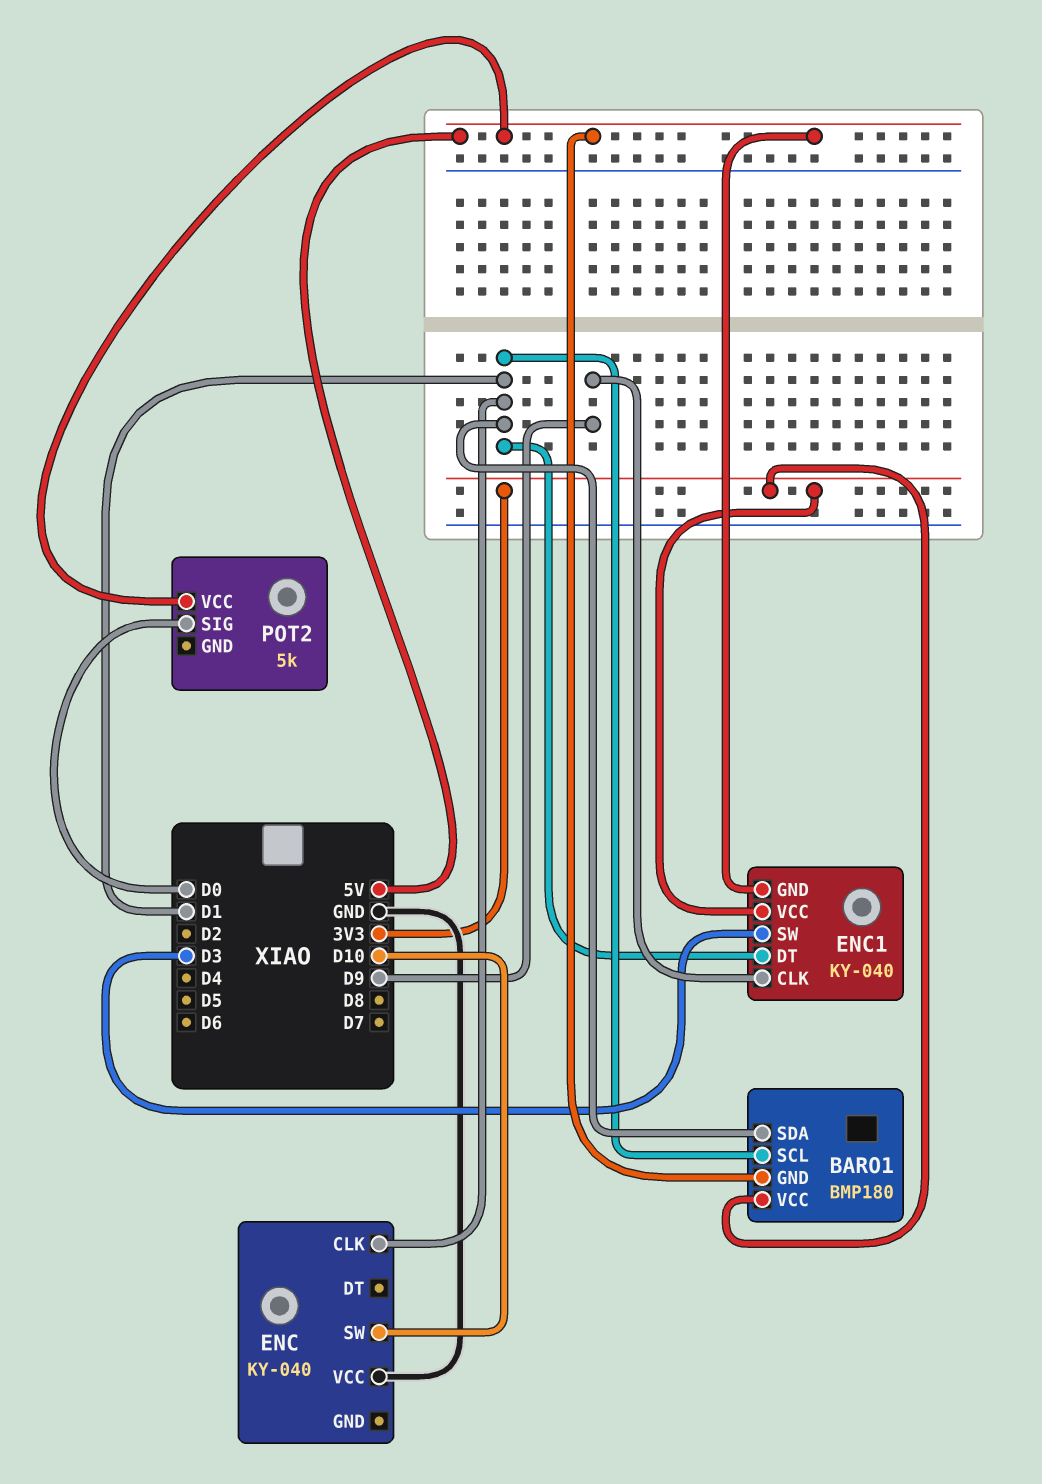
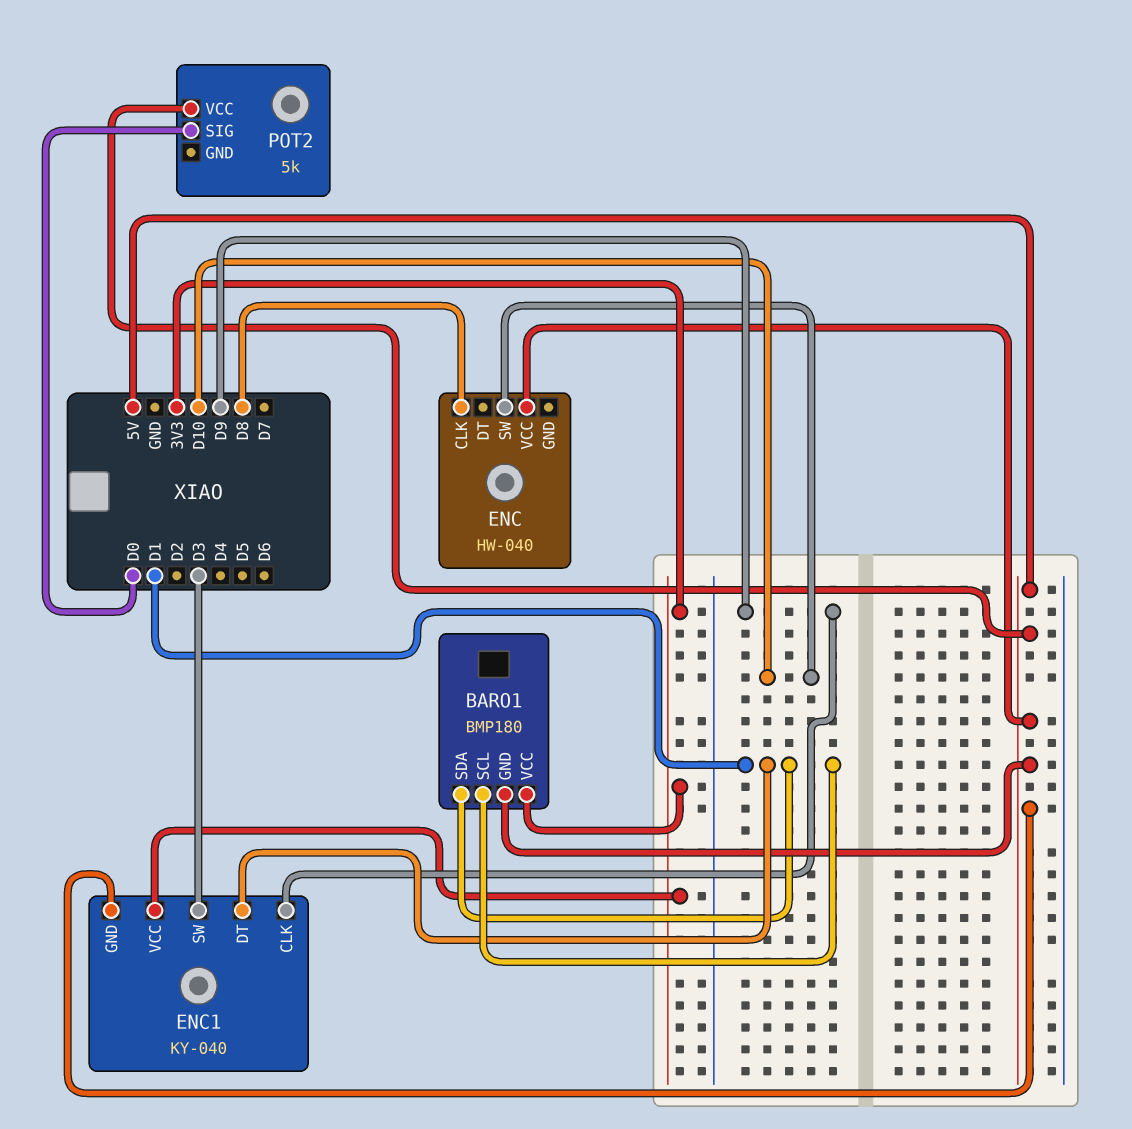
ENC: KY-040 -> HW-040
ENC pin CLK: D1 -> D8
ENC pin VCC: GND -> 5V

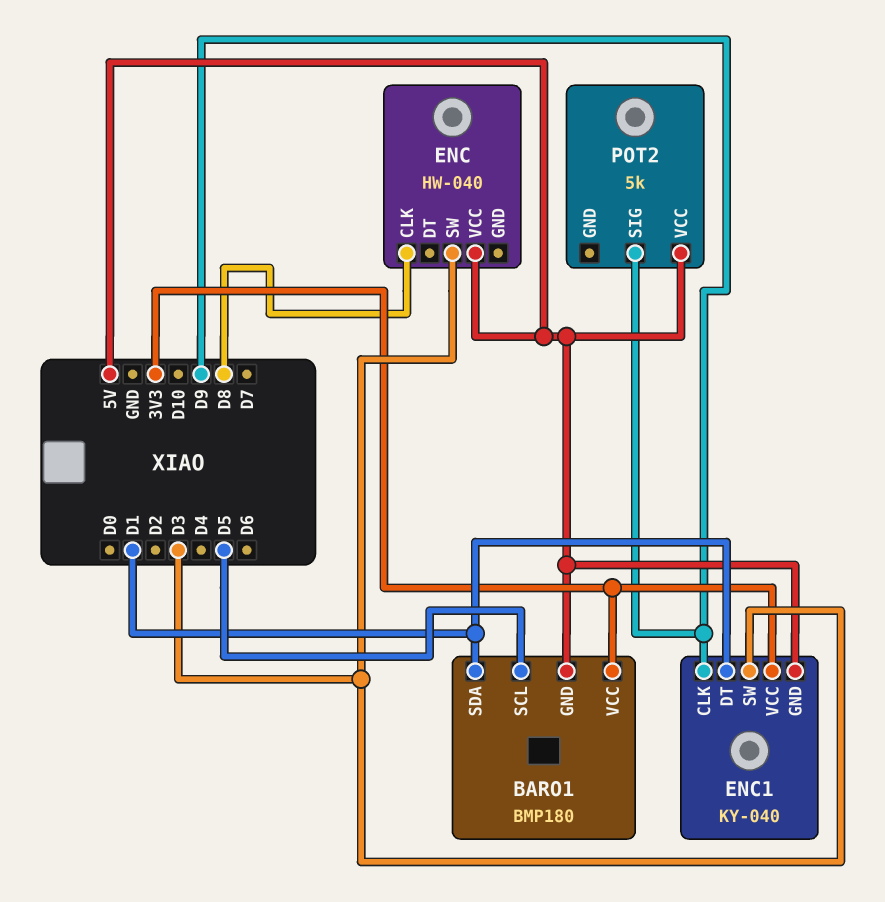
BARO1 pin SCL: D1 -> D5
ENC pin SW: D10 -> D3
POT2 pin SIG: D0 -> D9

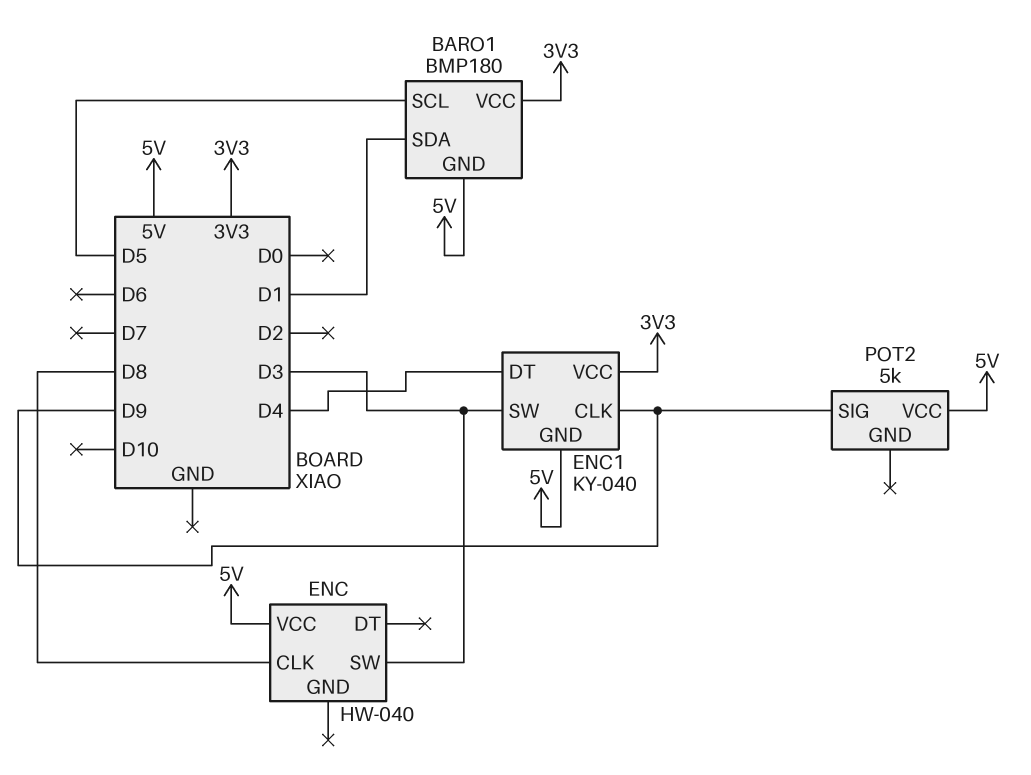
ENC1 pin DT: D1 -> D4

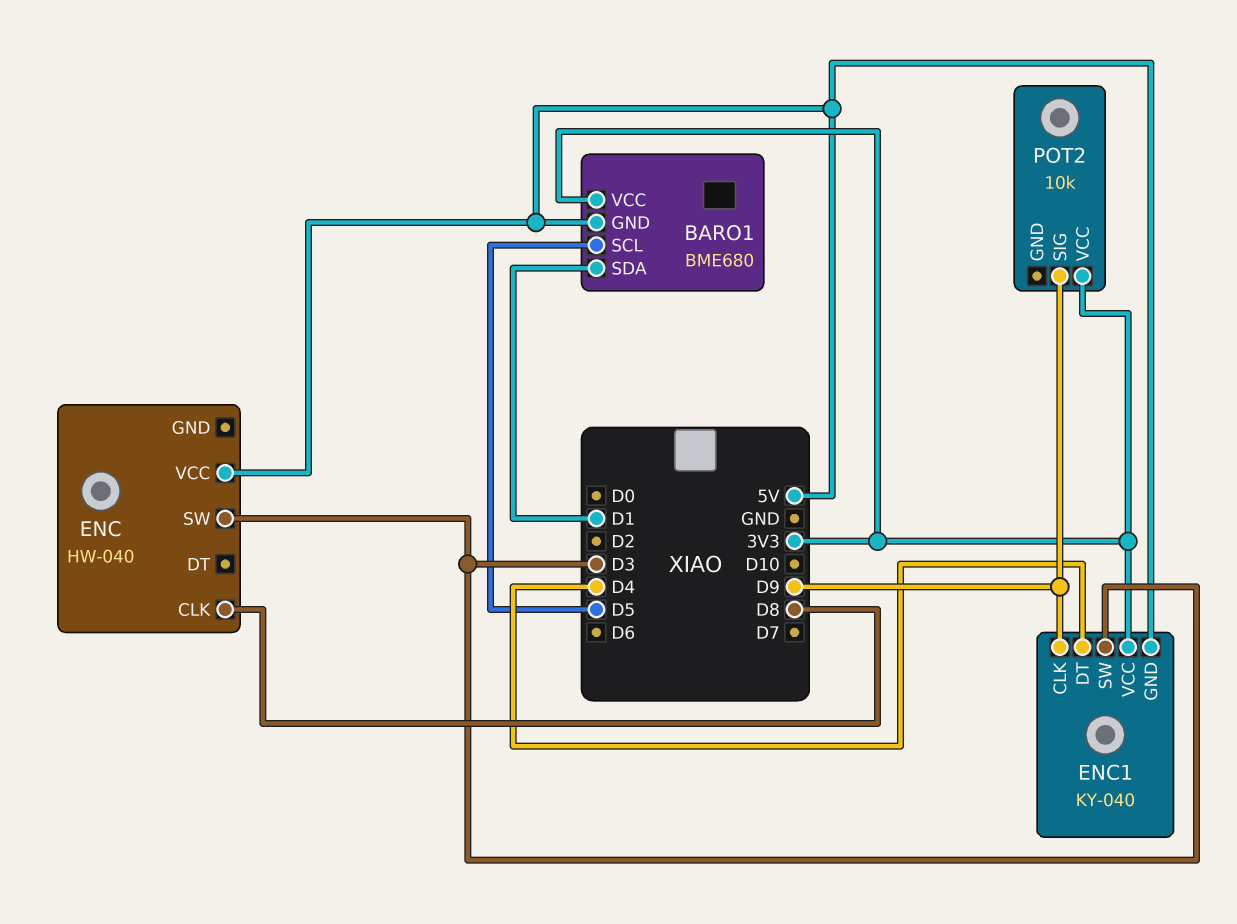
BARO1: BMP180 -> BME680
POT2: 5k -> 10k
POT2 pin VCC: 5V -> 3V3

